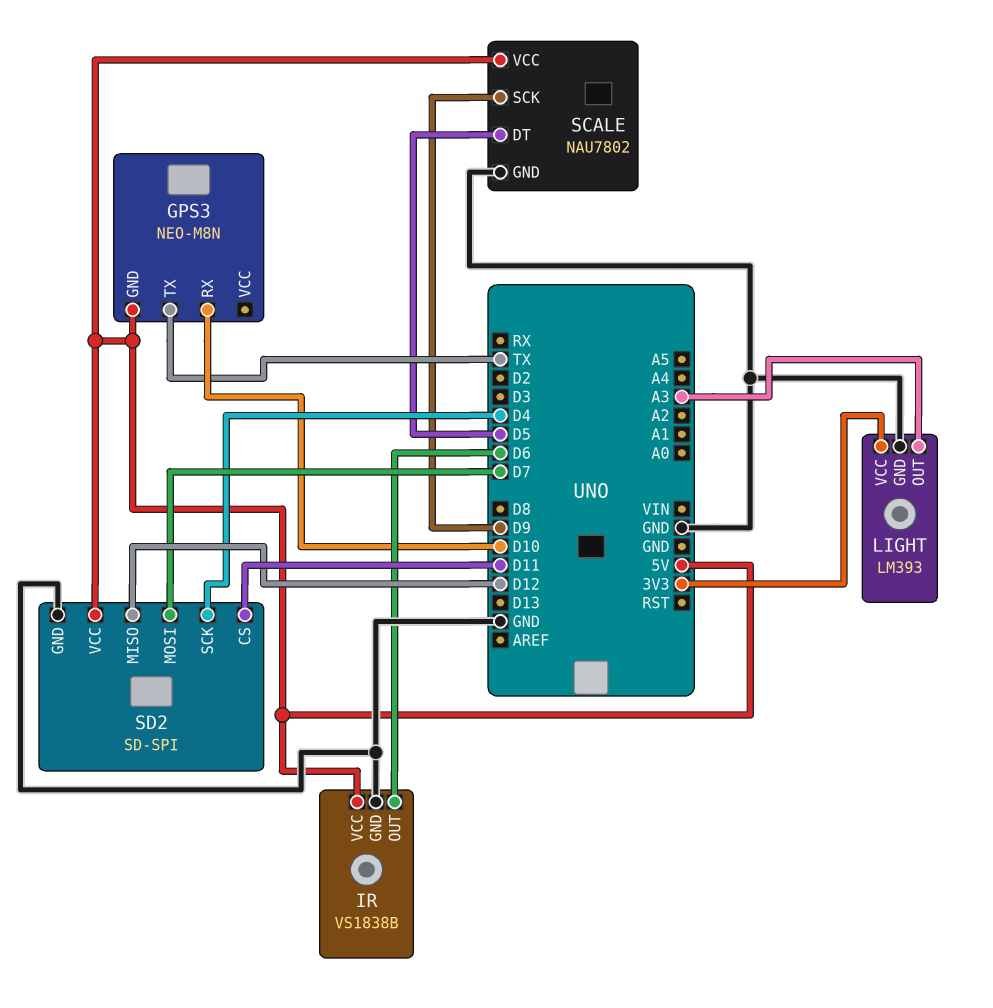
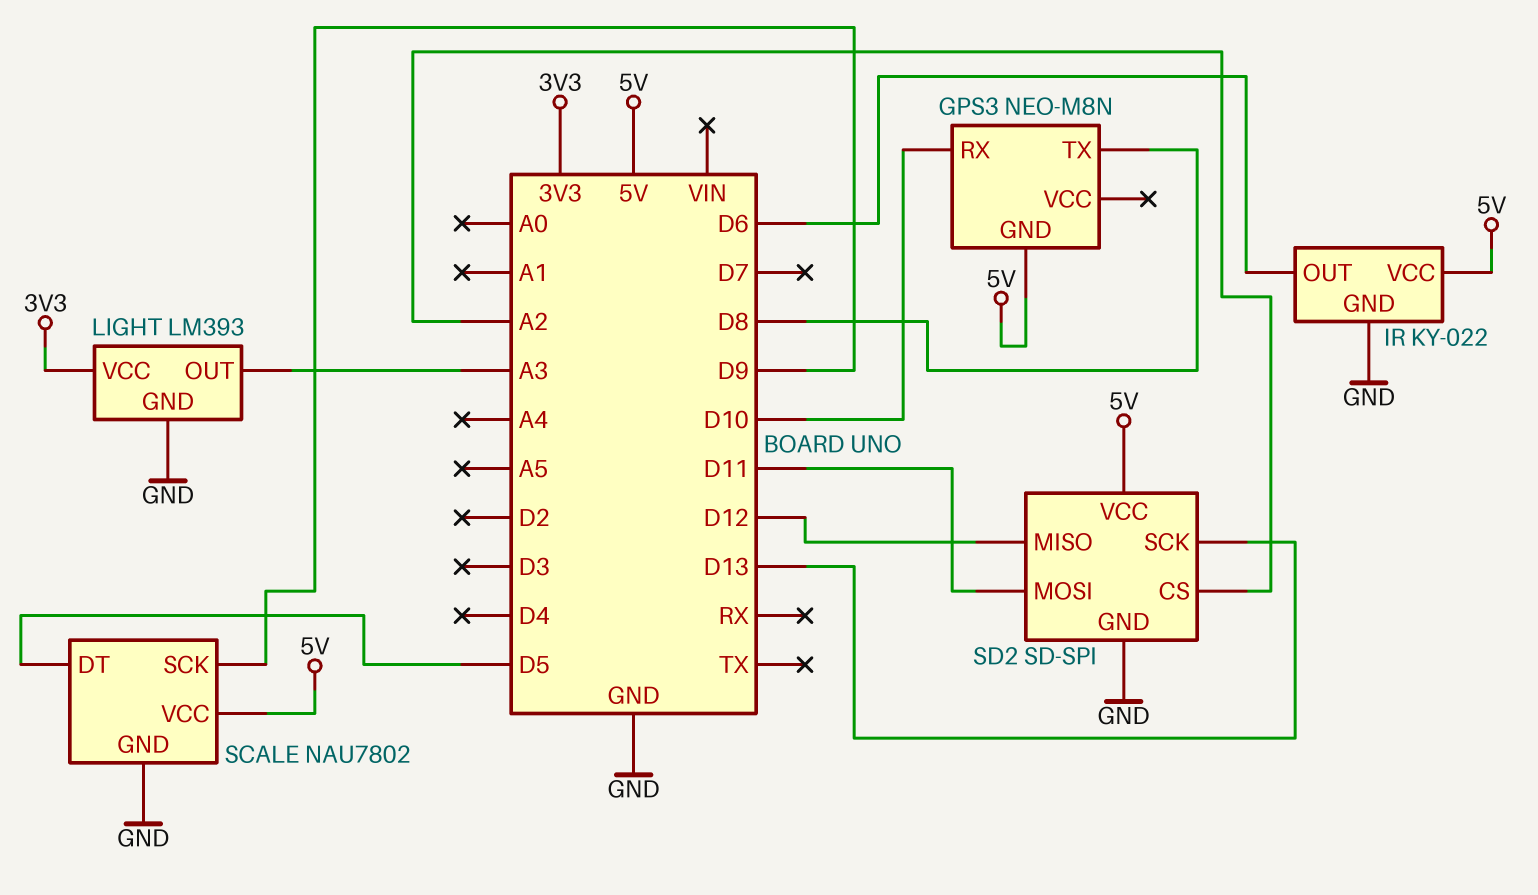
GPS3 pin TX: TX -> D8
IR: VS1838B -> KY-022
SD2 pin CS: D11 -> A2
SD2 pin MOSI: D7 -> D11
SD2 pin SCK: D4 -> D13

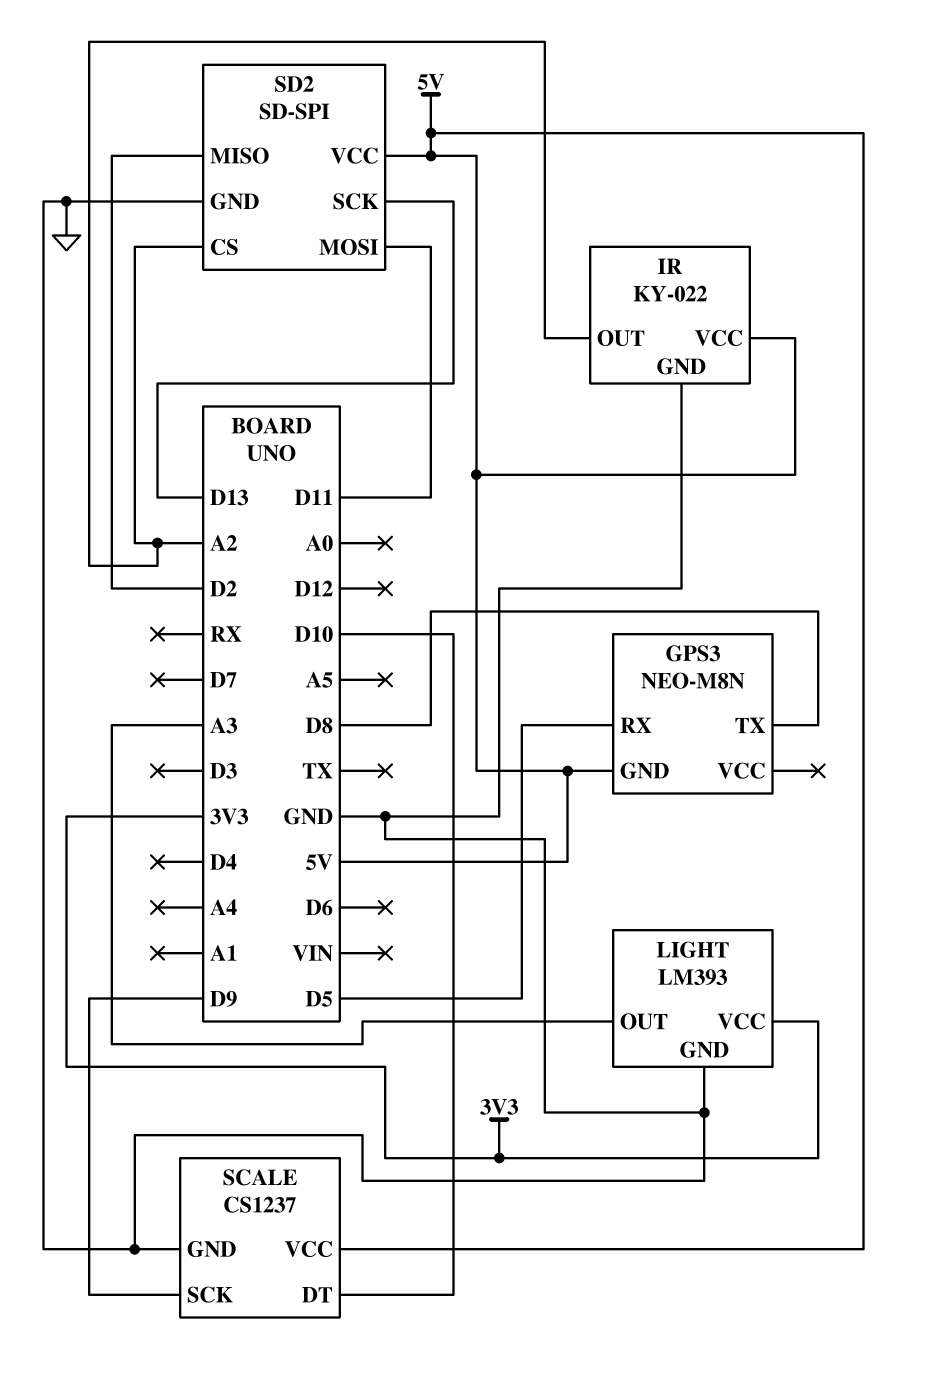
GPS3 pin RX: D10 -> D5
IR pin OUT: D6 -> A2
SCALE: NAU7802 -> CS1237
SCALE pin DT: D5 -> D10
SD2 pin MISO: D12 -> D2

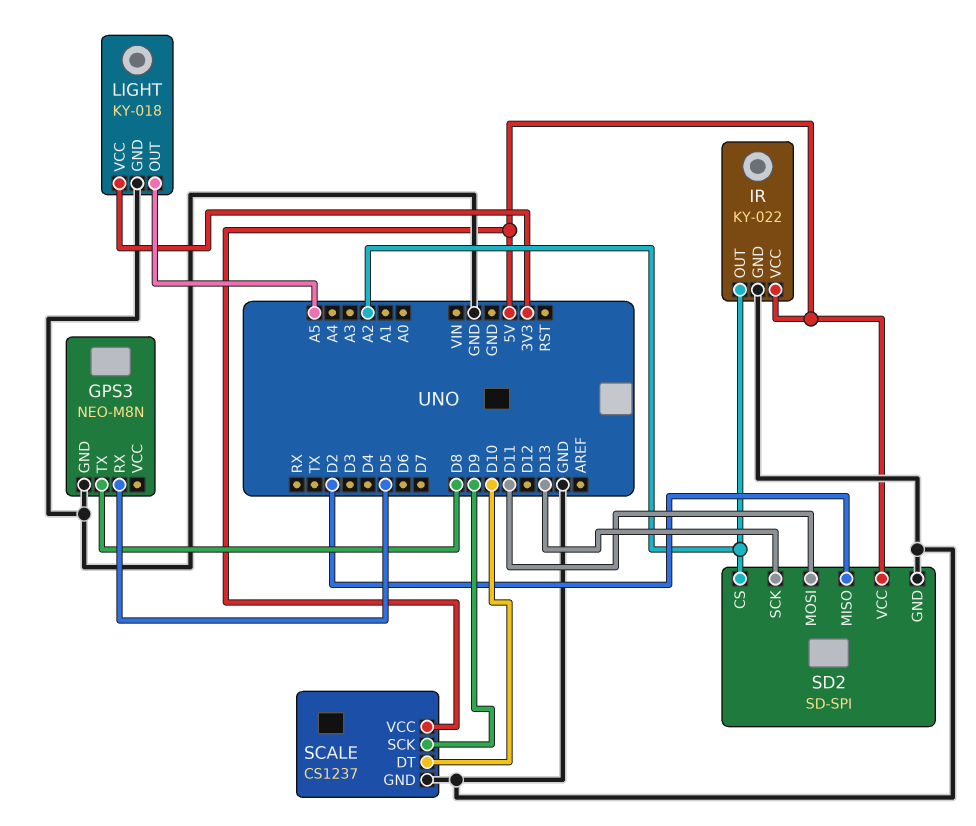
GPS3 pin GND: 5V -> GND
LIGHT: LM393 -> KY-018
LIGHT pin OUT: A3 -> A5

